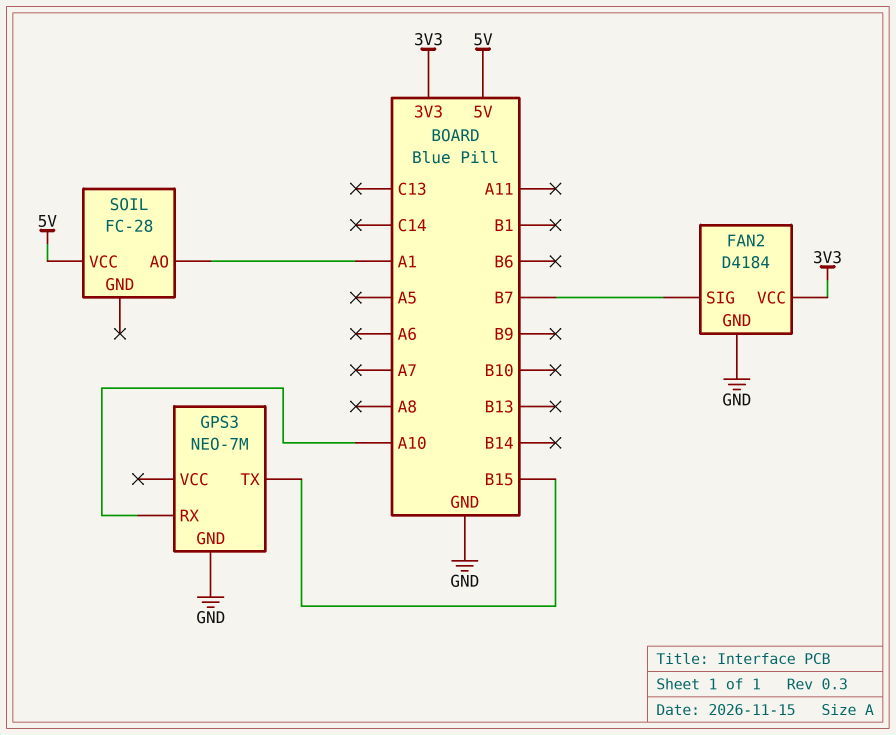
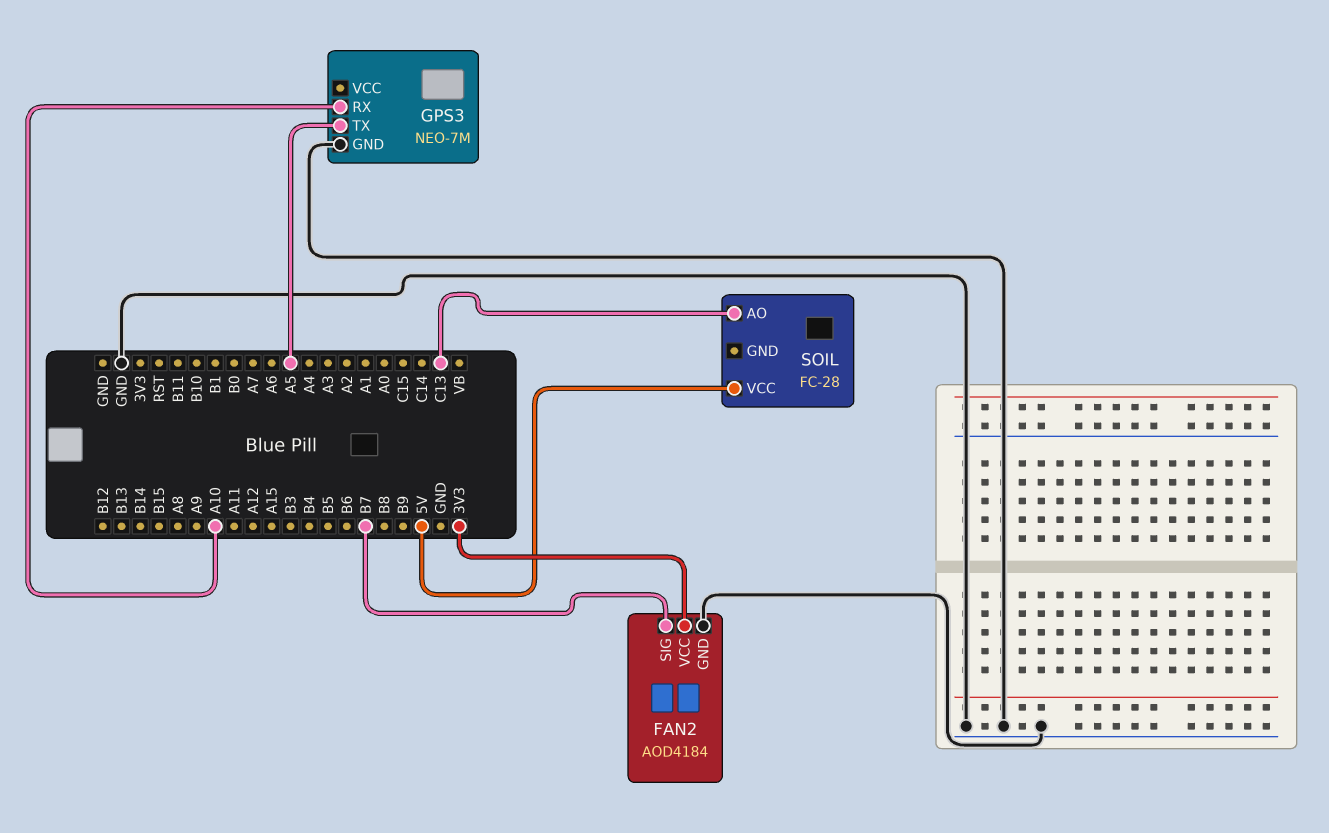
FAN2: D4184 -> AOD4184
GPS3 pin TX: B15 -> A5
SOIL pin AO: A1 -> C13

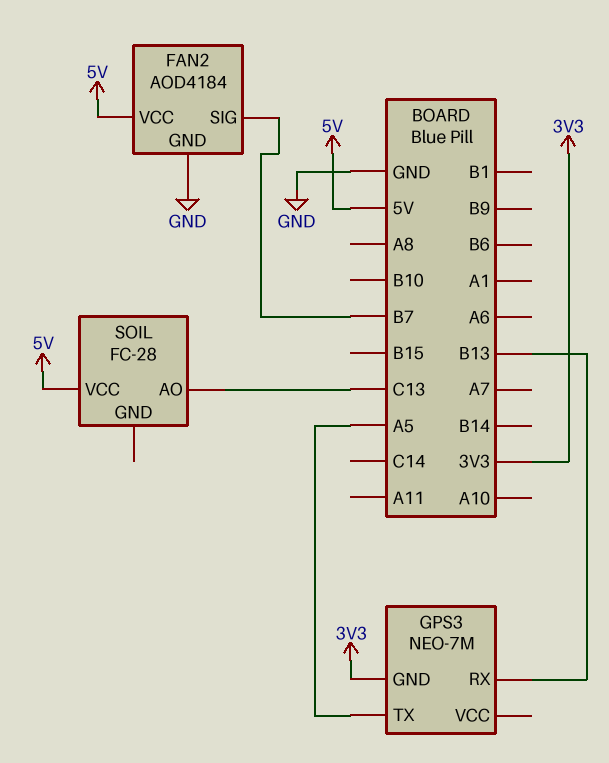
FAN2 pin VCC: 3V3 -> 5V
GPS3 pin GND: GND -> 3V3
GPS3 pin RX: A10 -> B13

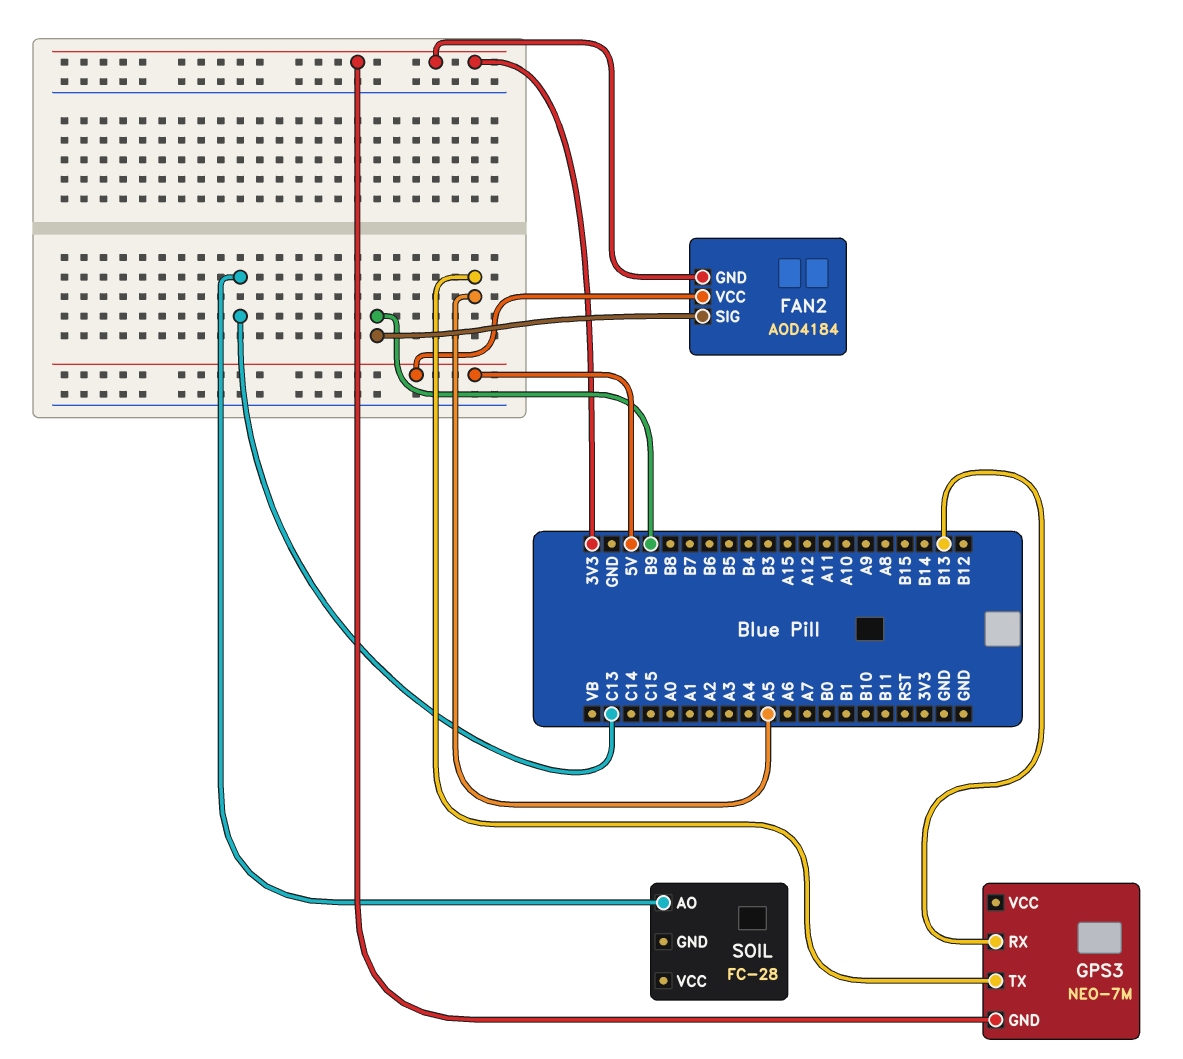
FAN2 pin GND: GND -> 3V3
FAN2 pin SIG: B7 -> B9
SOIL pin VCC: 5V -> none

